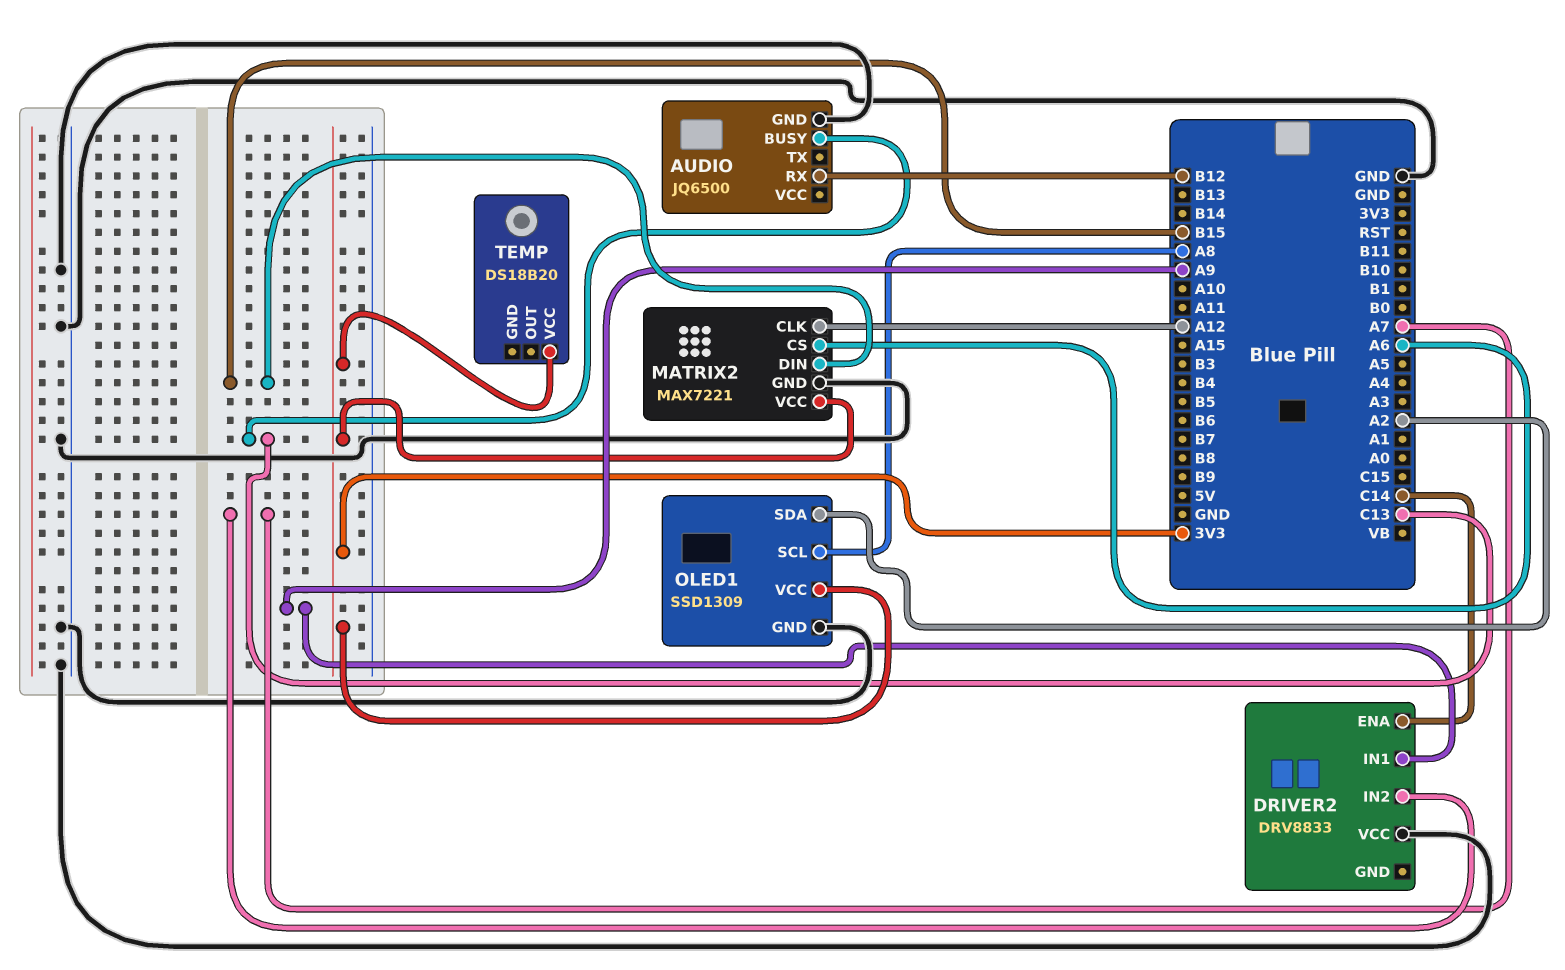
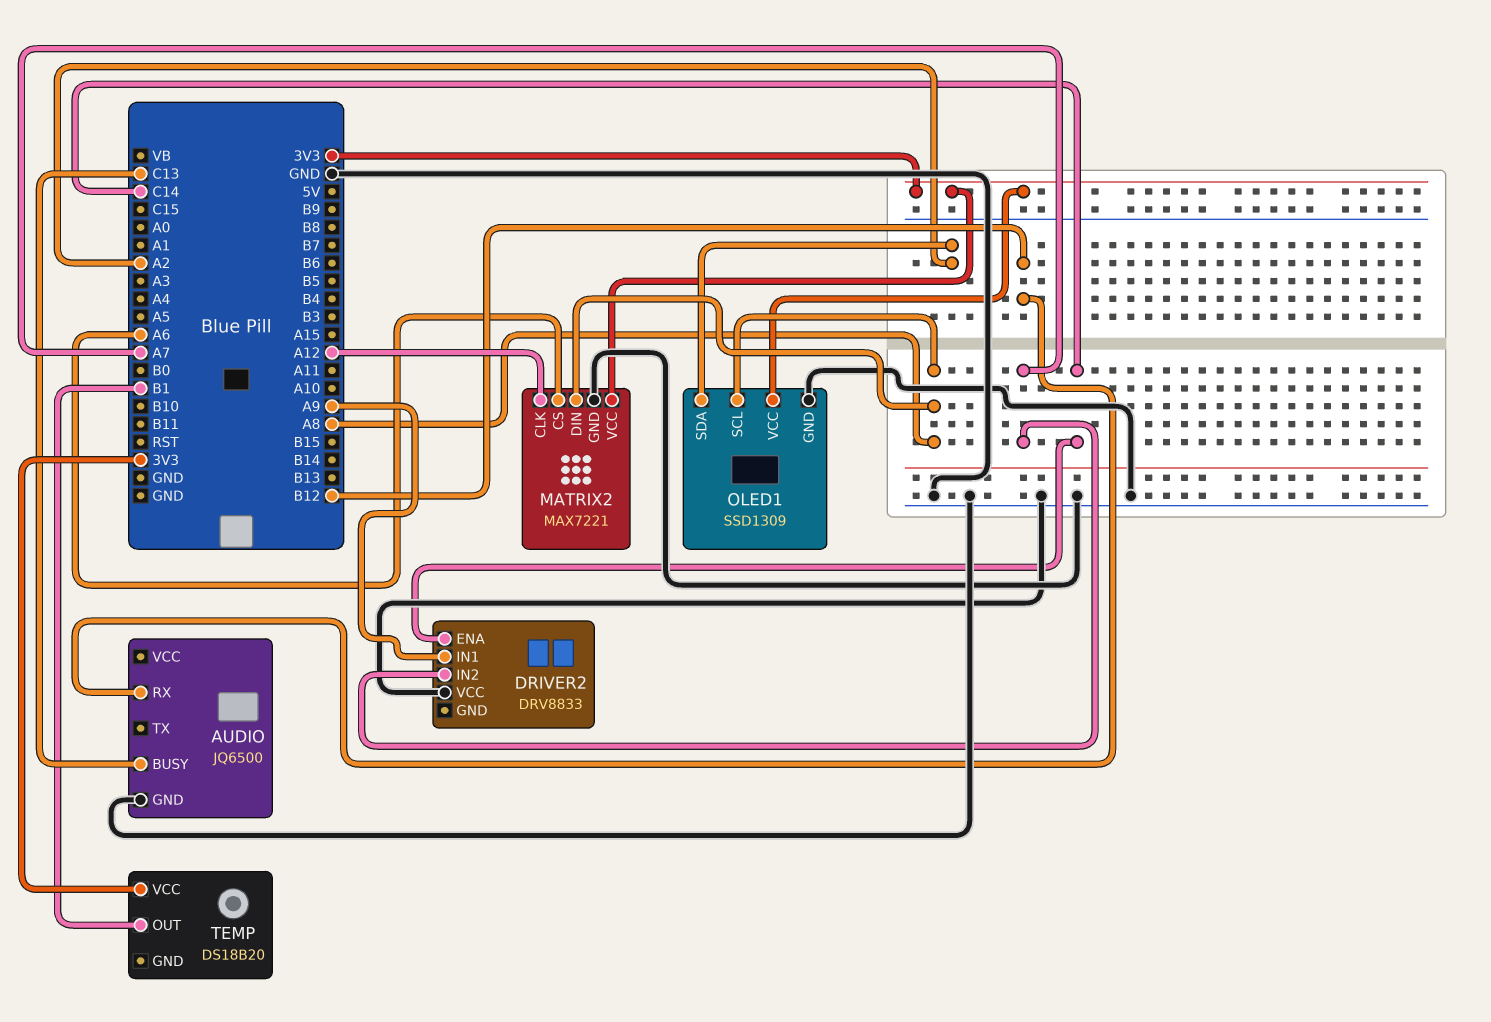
MATRIX2 pin DIN: B15 -> A8
TEMP pin OUT: none -> B1

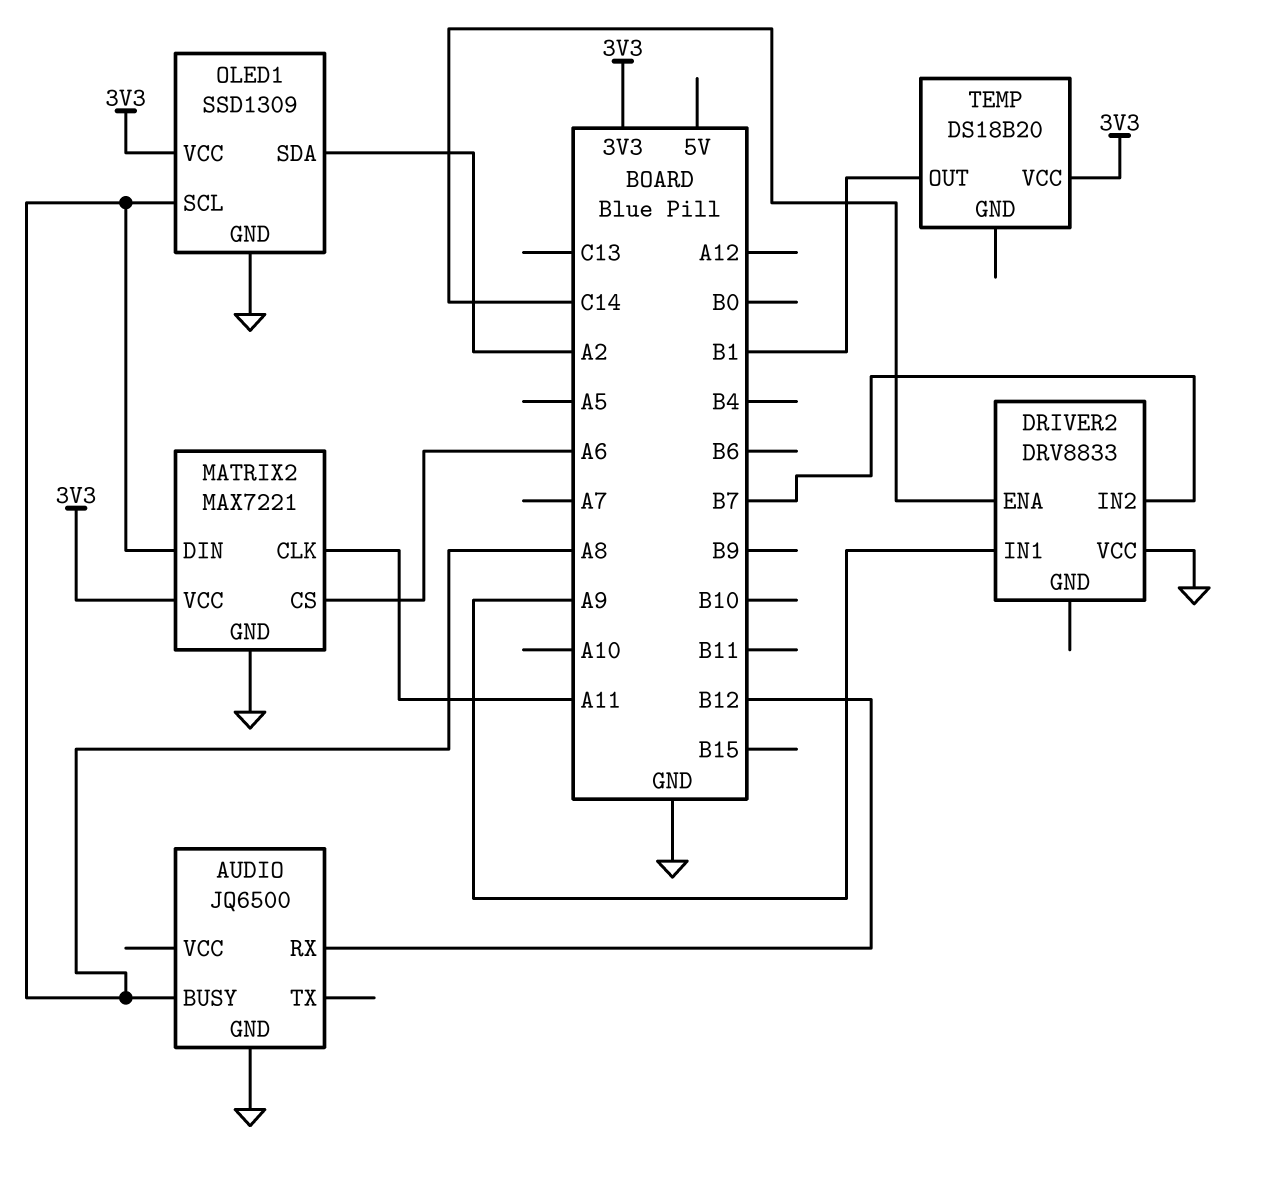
AUDIO pin BUSY: C13 -> A8
DRIVER2 pin IN2: A7 -> B7
MATRIX2 pin CLK: A12 -> A11

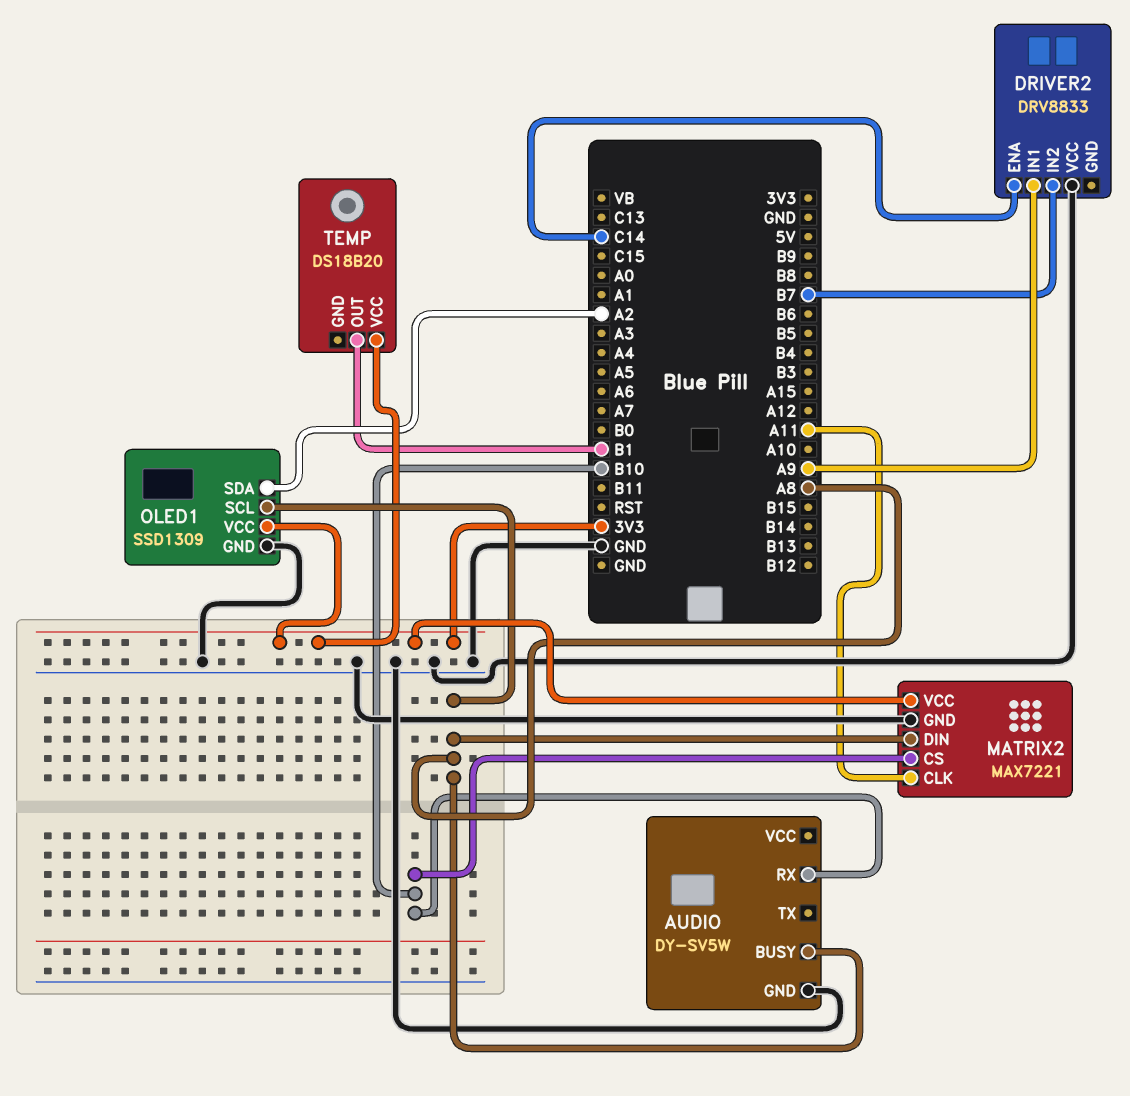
AUDIO: JQ6500 -> DY-SV5W
AUDIO pin RX: B12 -> B10
MATRIX2 pin CS: A6 -> B10

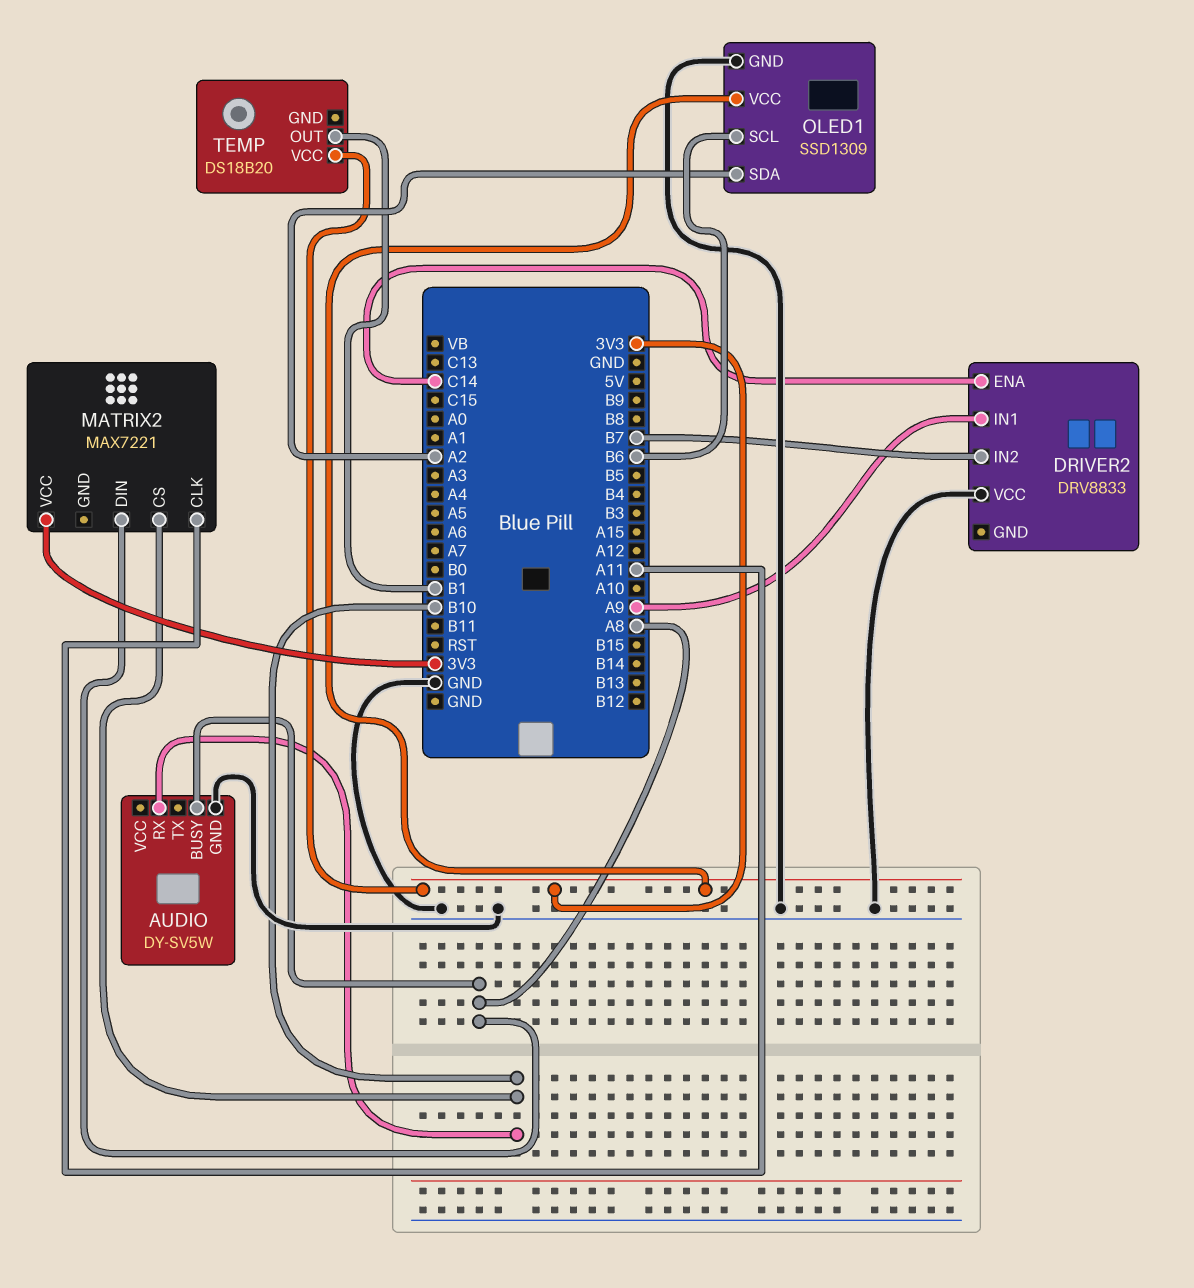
MATRIX2 pin GND: GND -> none
OLED1 pin SCL: A8 -> B6

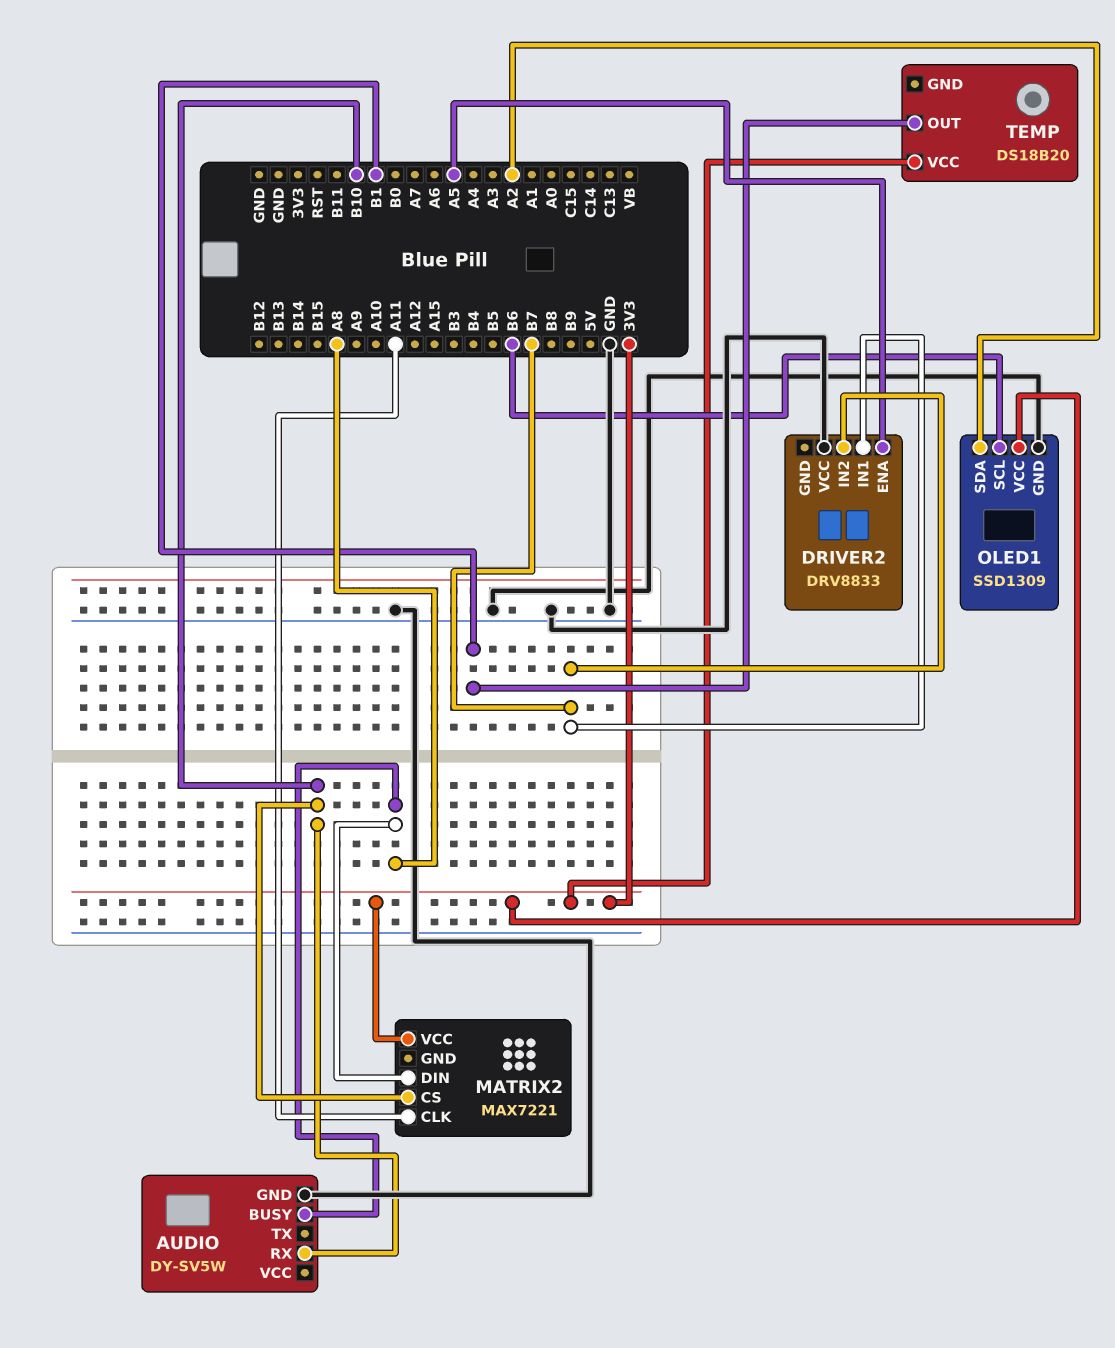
DRIVER2 pin ENA: C14 -> A5
DRIVER2 pin IN1: A9 -> B7

